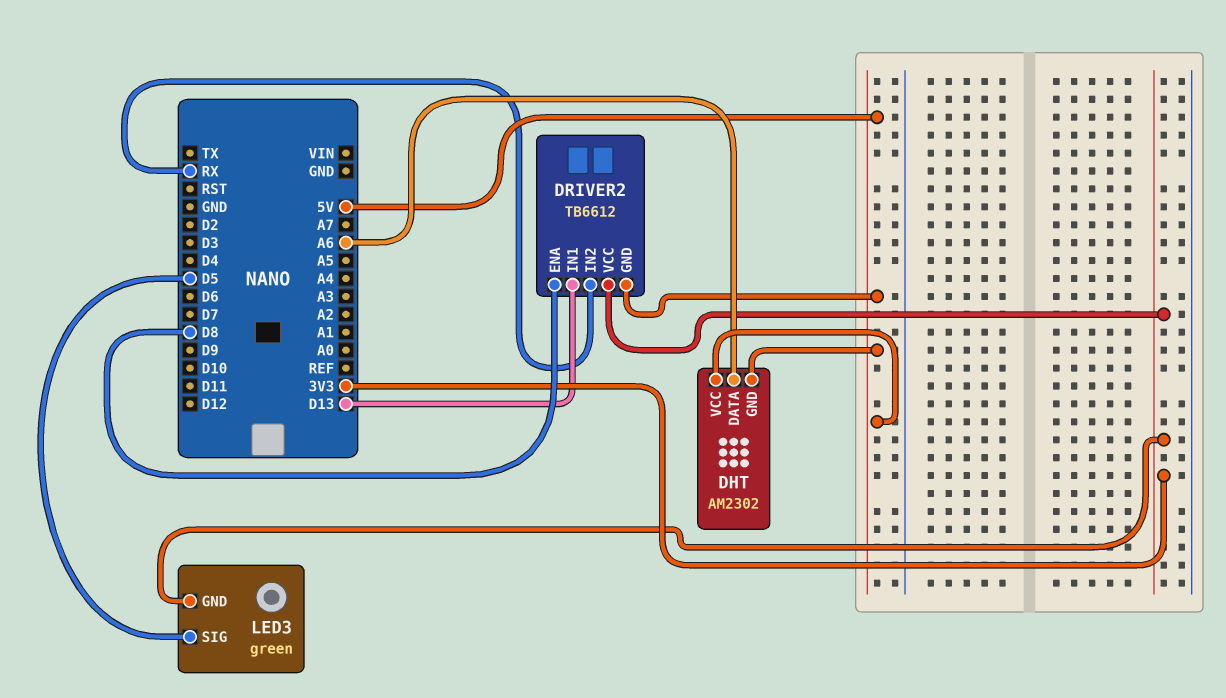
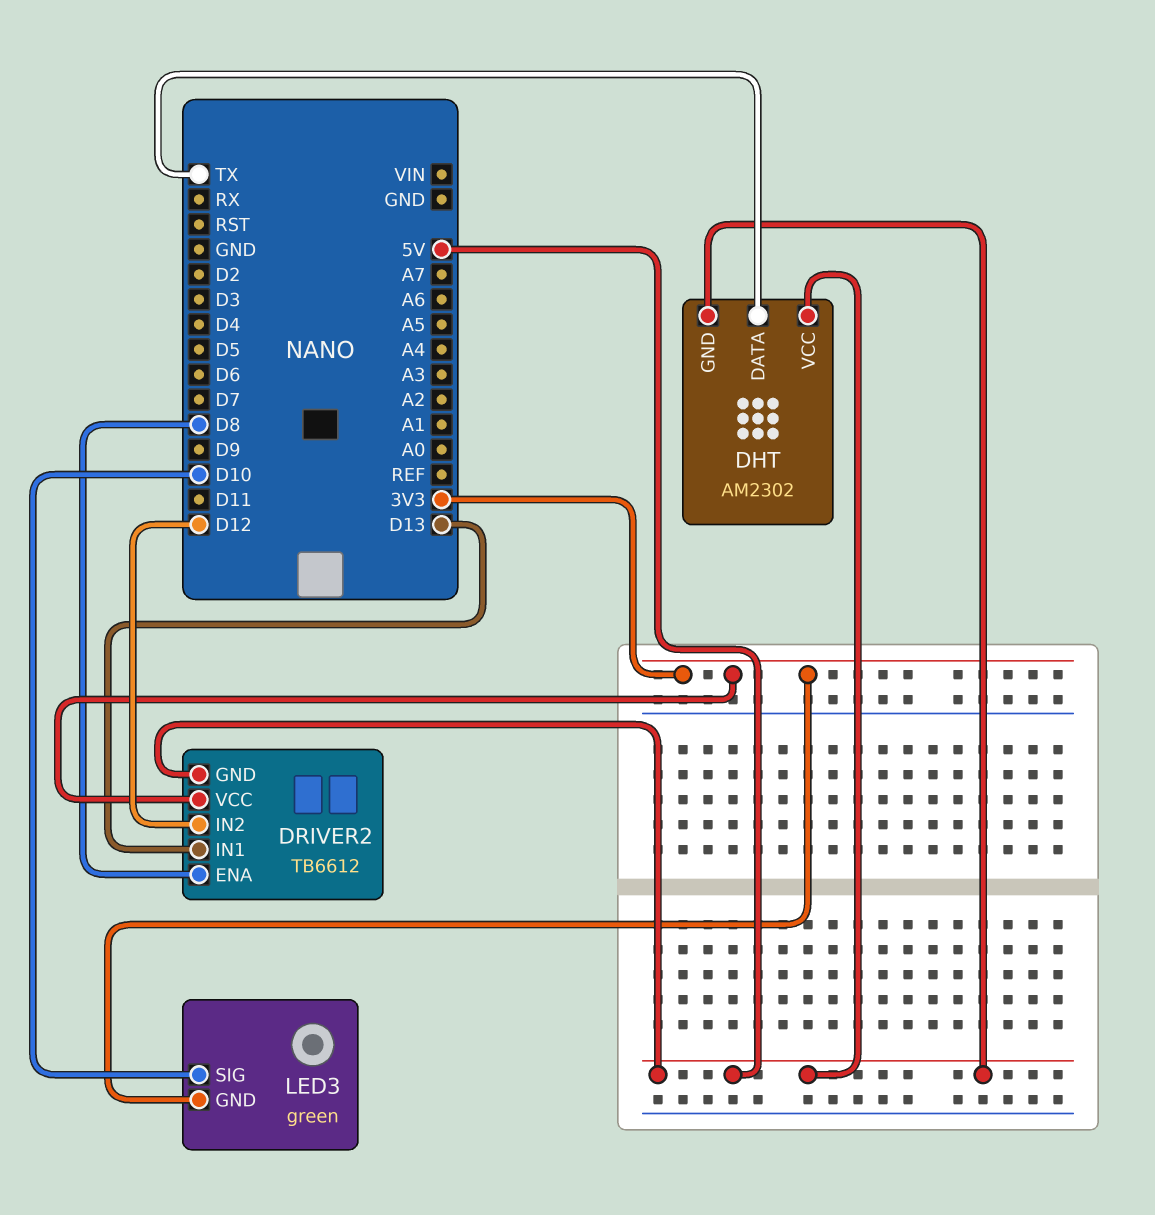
DHT pin DATA: A6 -> TX
DRIVER2 pin IN2: RX -> D12
LED3 pin SIG: D5 -> D10

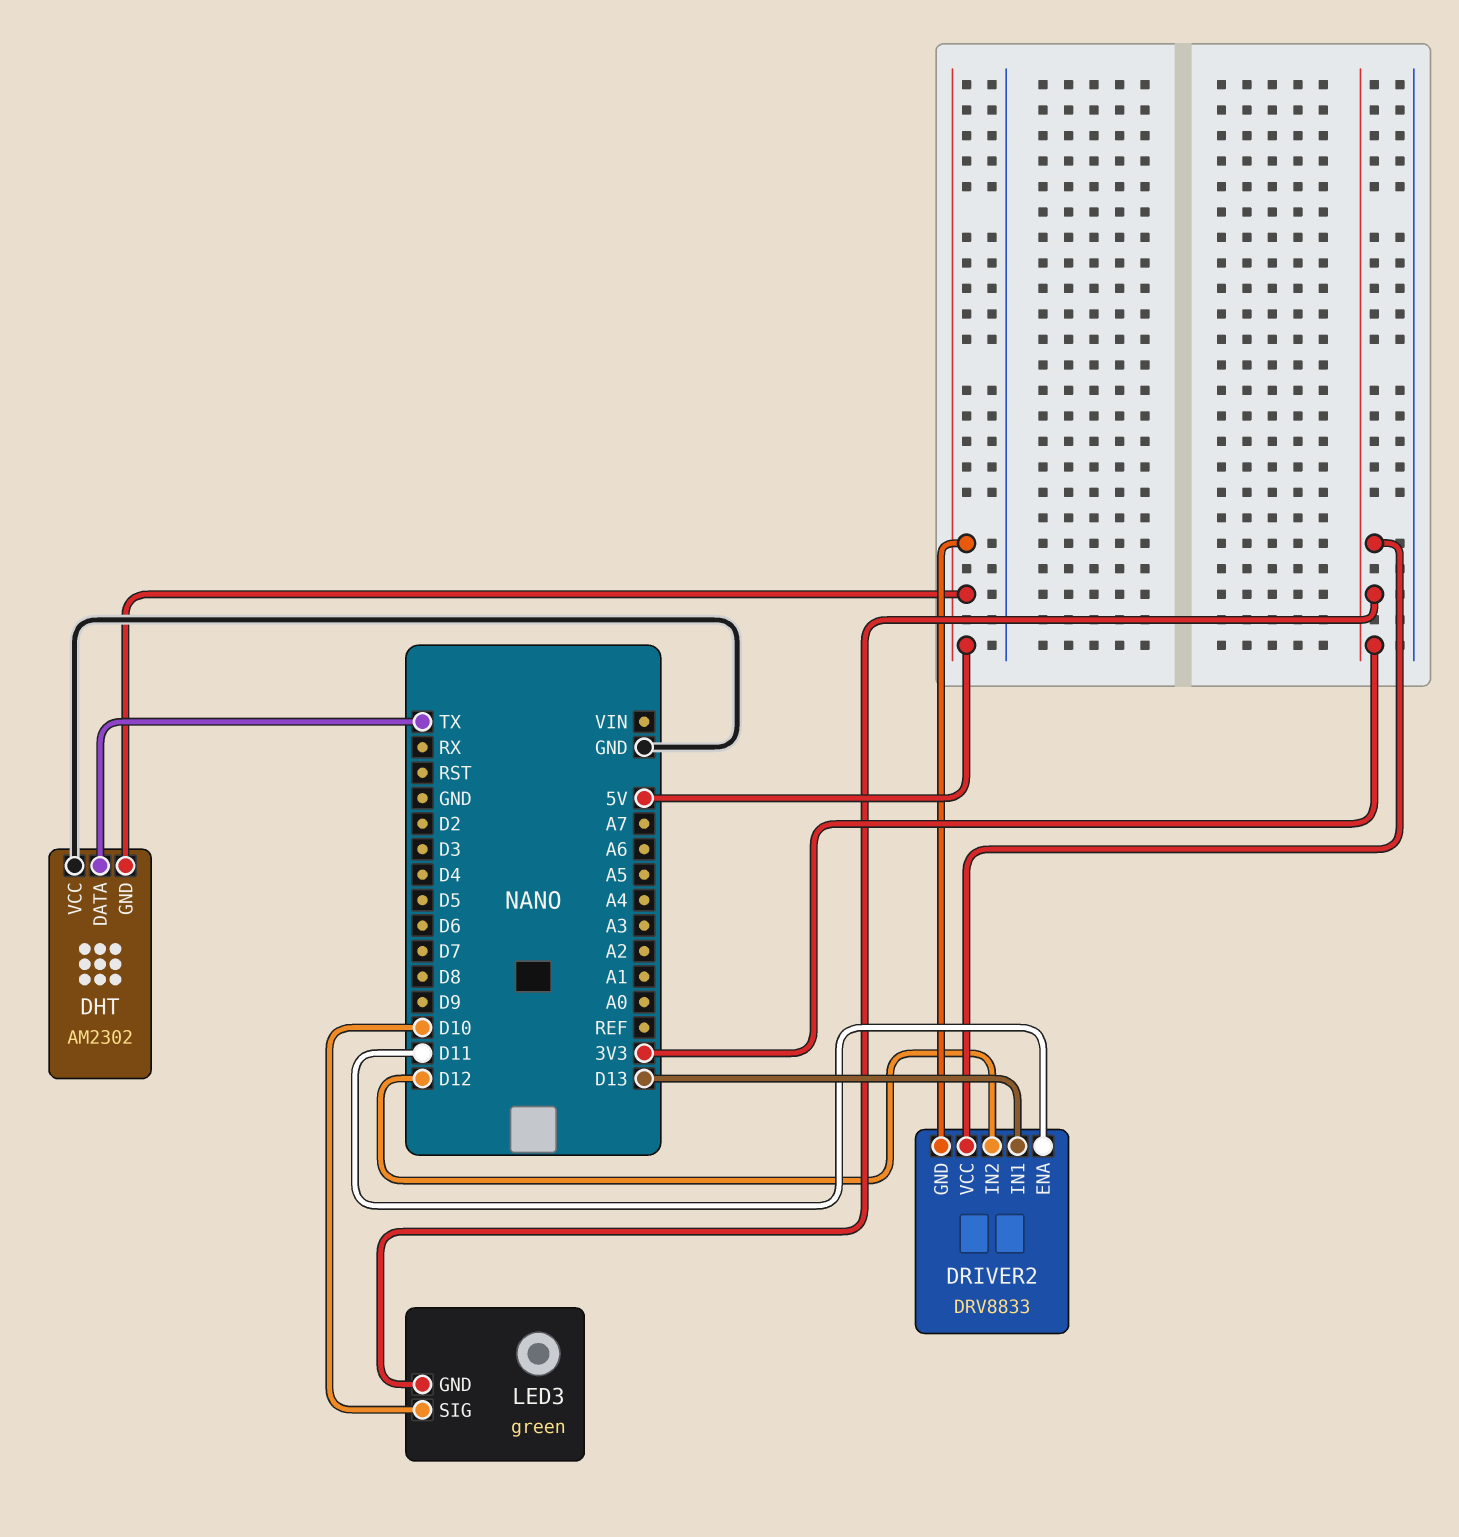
DHT pin VCC: 5V -> GND
DRIVER2: TB6612 -> DRV8833
DRIVER2 pin ENA: D8 -> D11

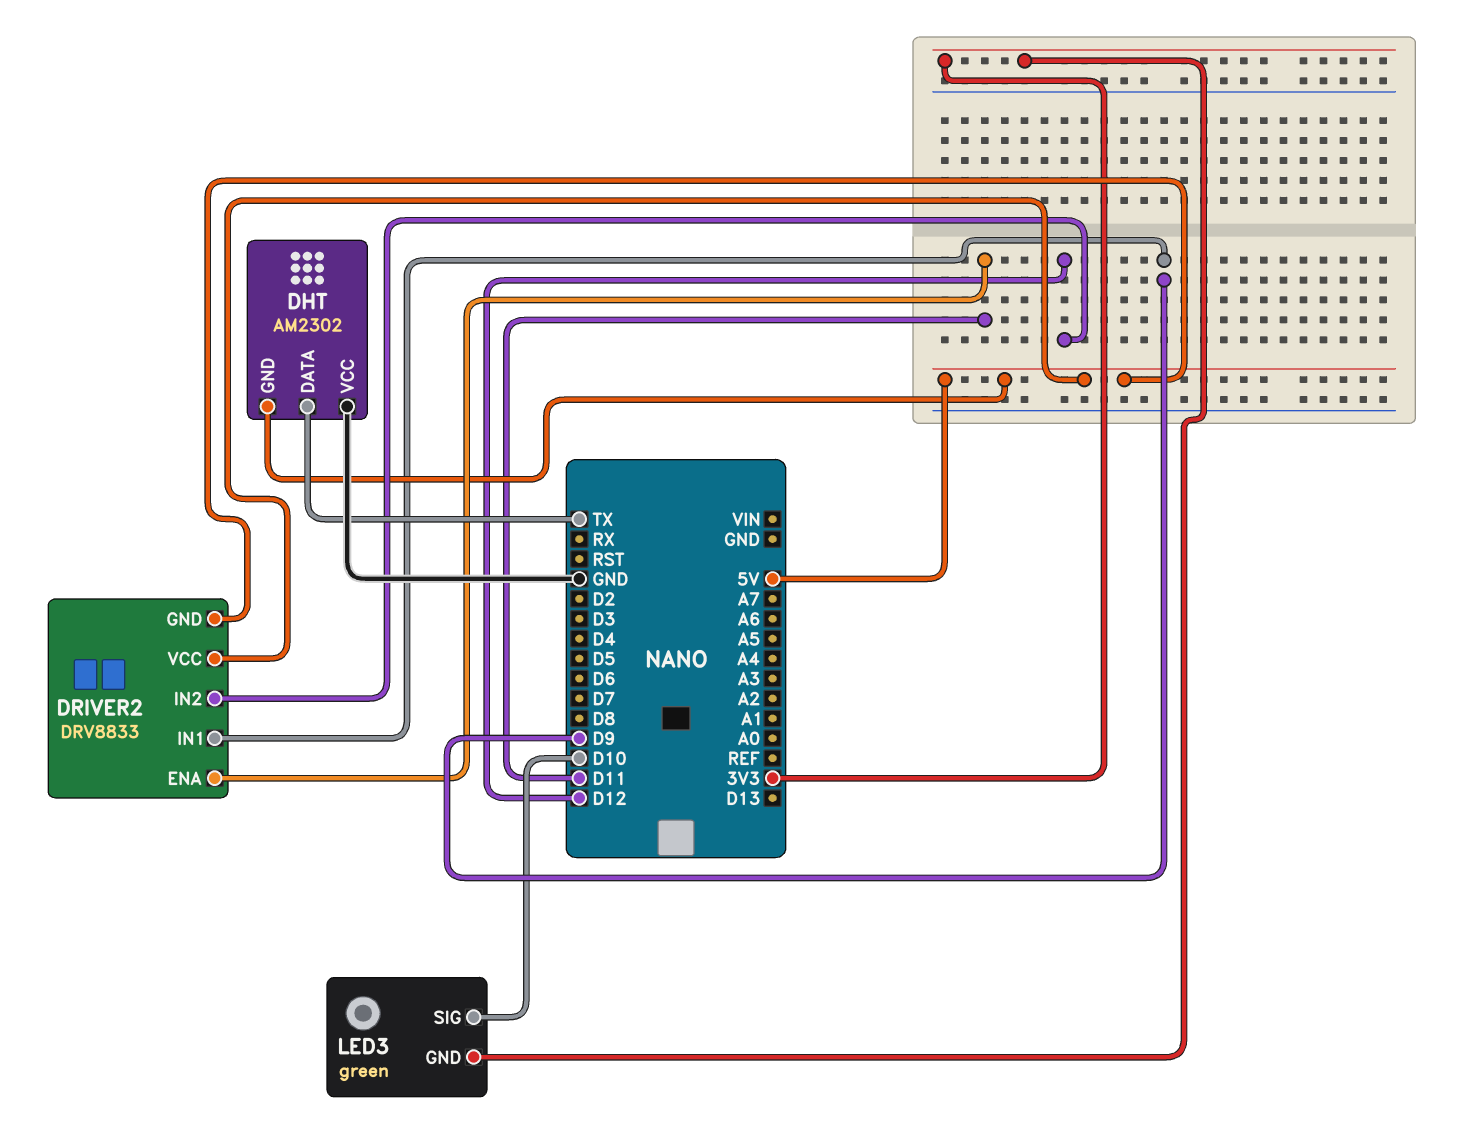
DRIVER2 pin IN1: D13 -> D9
DRIVER2 pin VCC: 3V3 -> 5V

